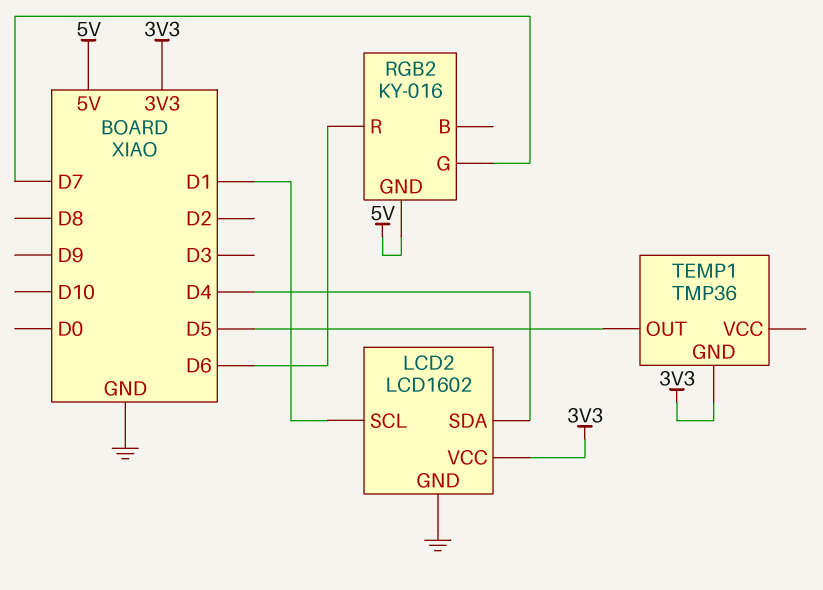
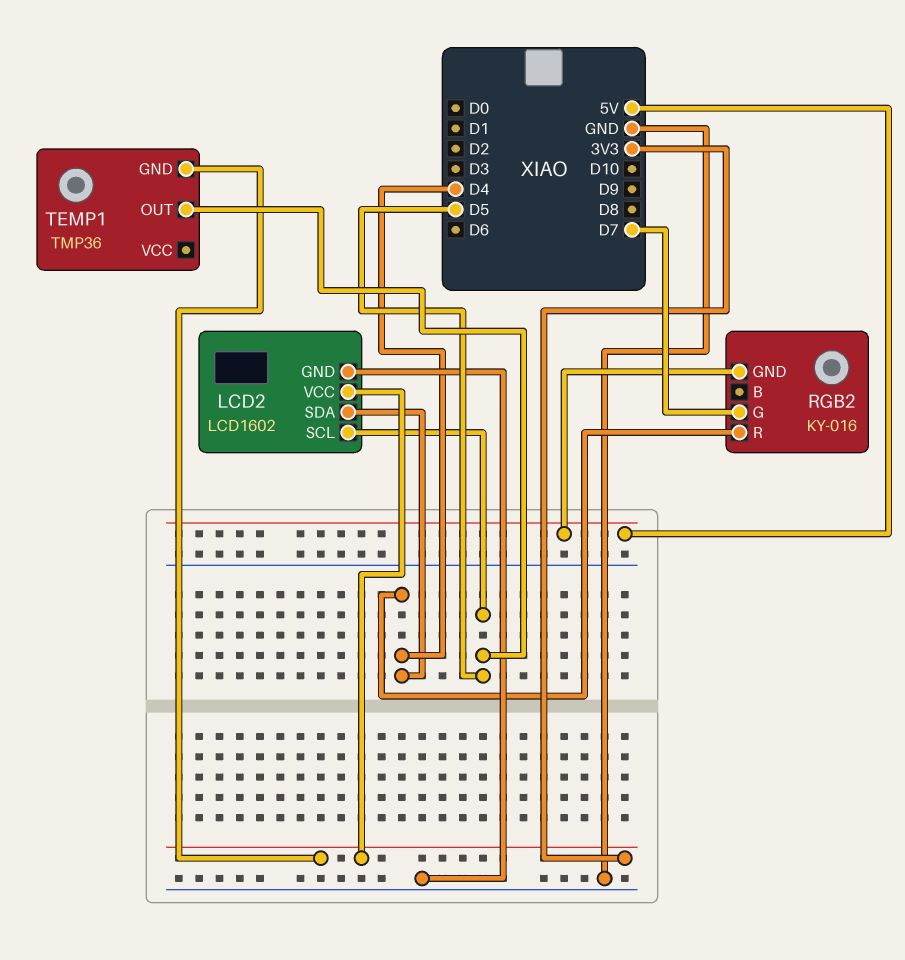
LCD2 pin SCL: D1 -> D5
RGB2 pin R: D6 -> D4

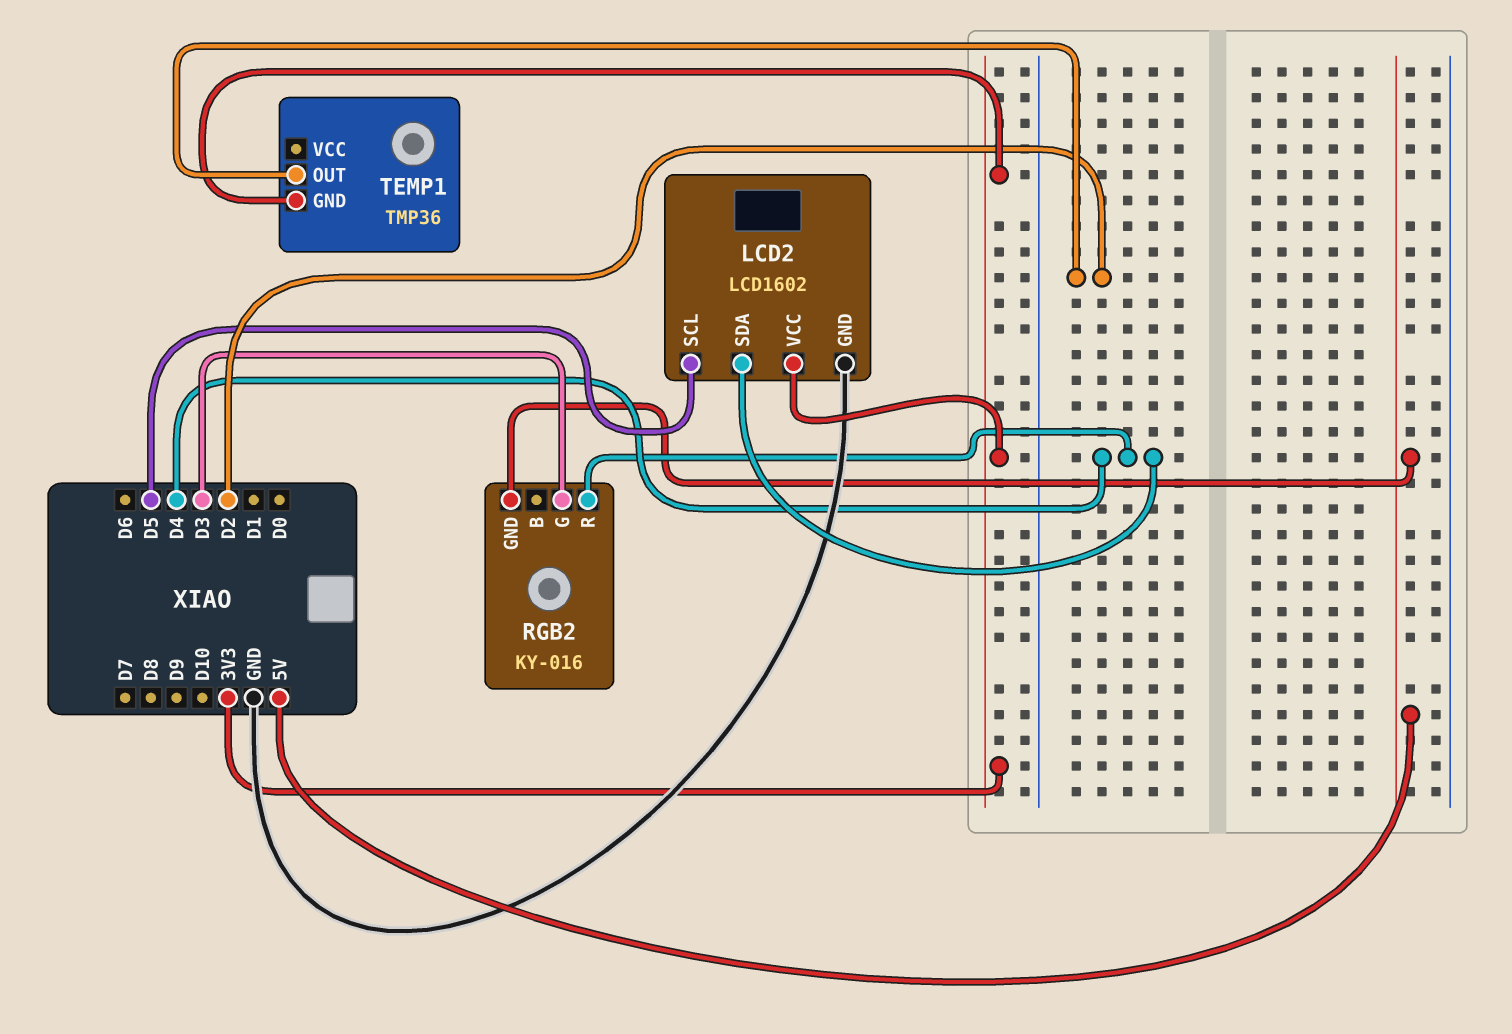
RGB2 pin G: D7 -> D3
TEMP1 pin OUT: D5 -> D2

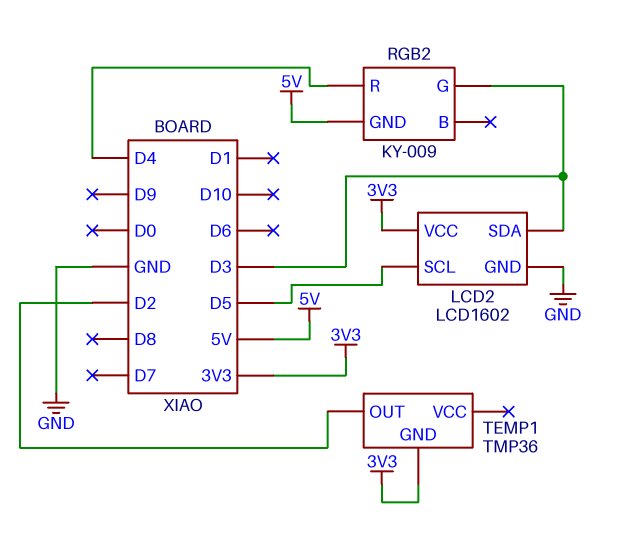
LCD2 pin SDA: D4 -> D3
RGB2: KY-016 -> KY-009

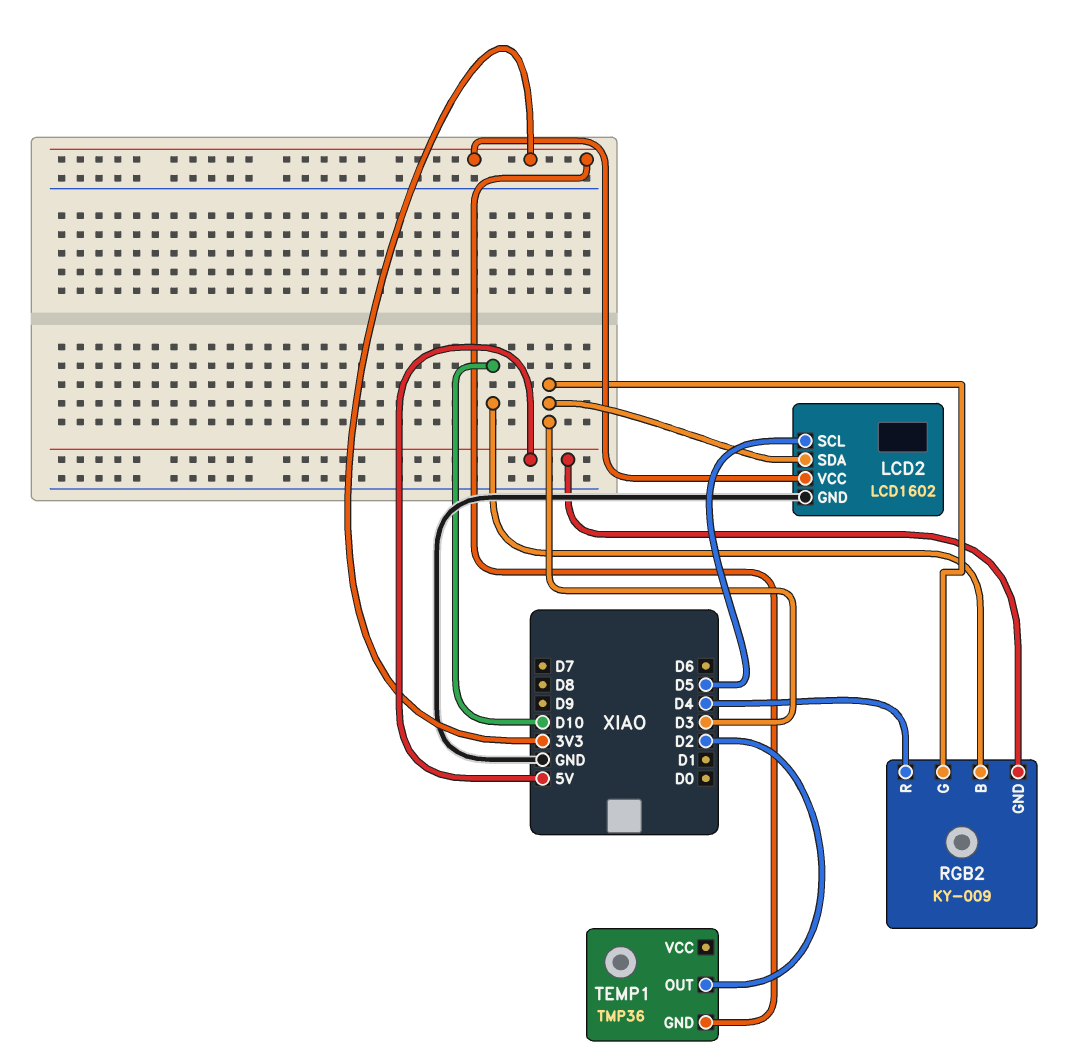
RGB2 pin B: none -> D10

